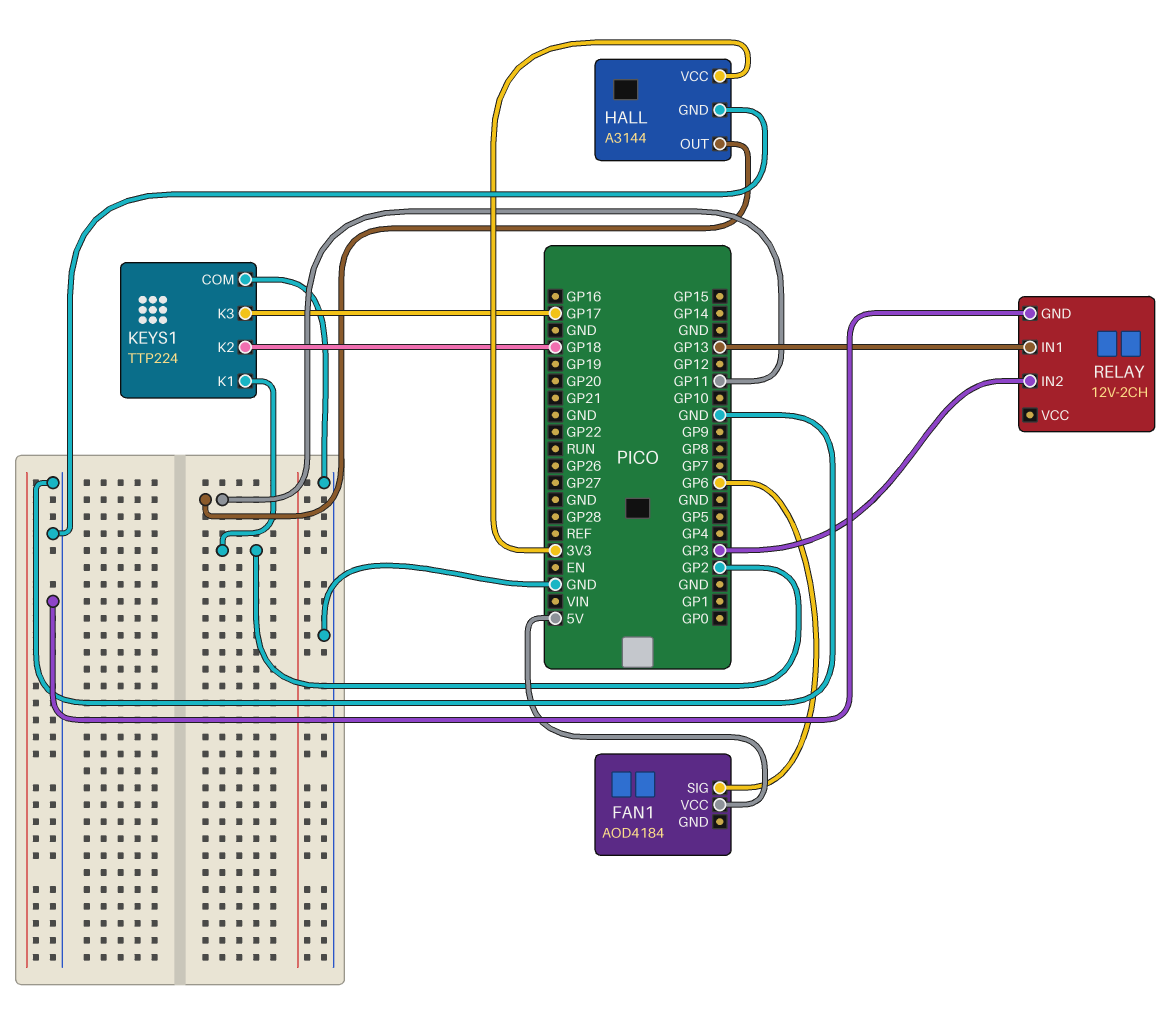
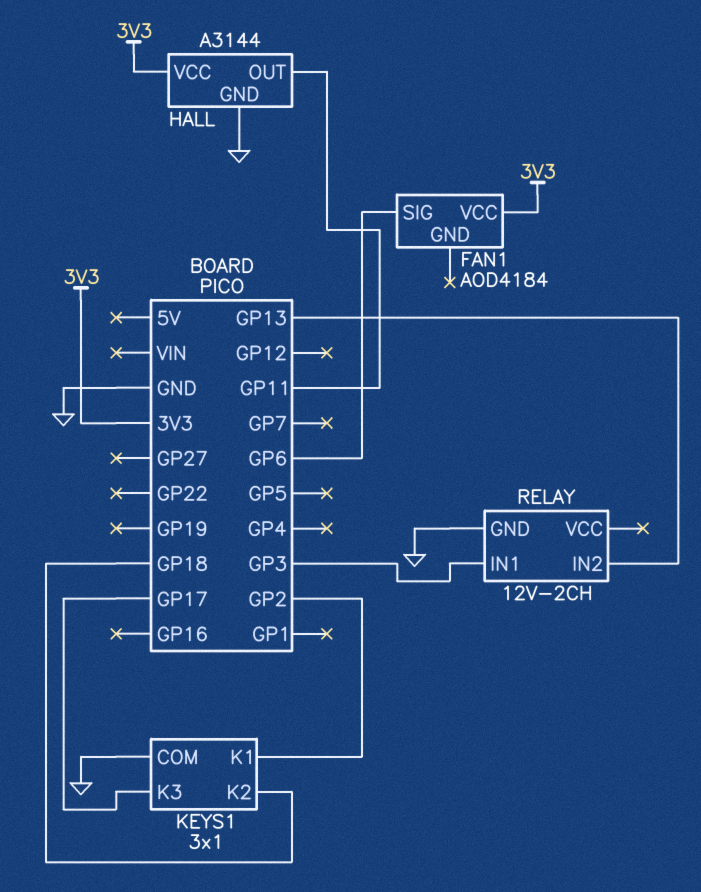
FAN1 pin VCC: 5V -> 3V3
KEYS1: TTP224 -> 3x1
RELAY pin IN1: GP13 -> GP3
RELAY pin IN2: GP3 -> GP13

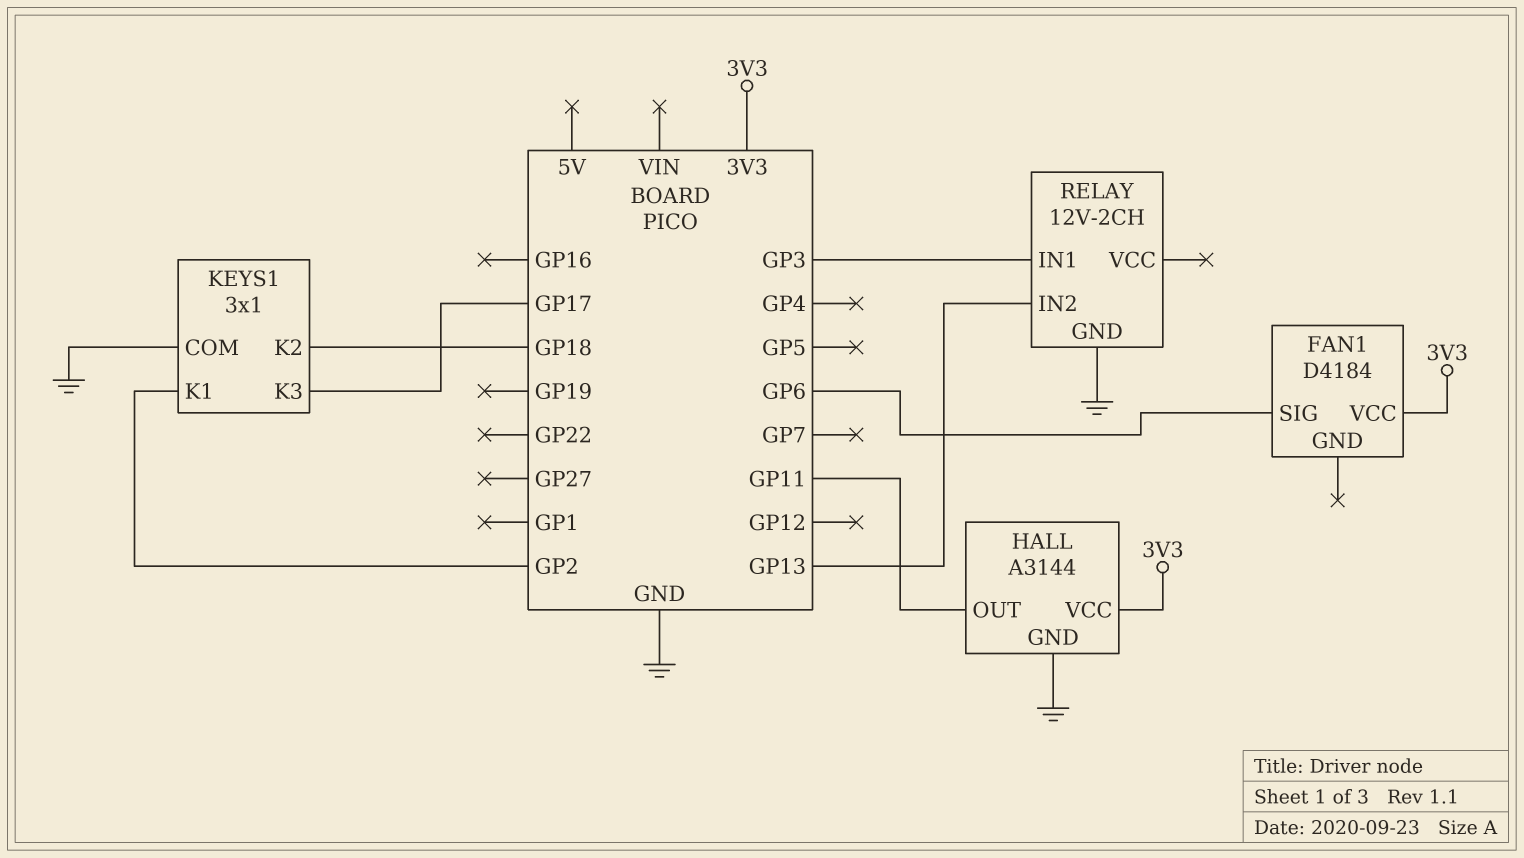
FAN1: AOD4184 -> D4184

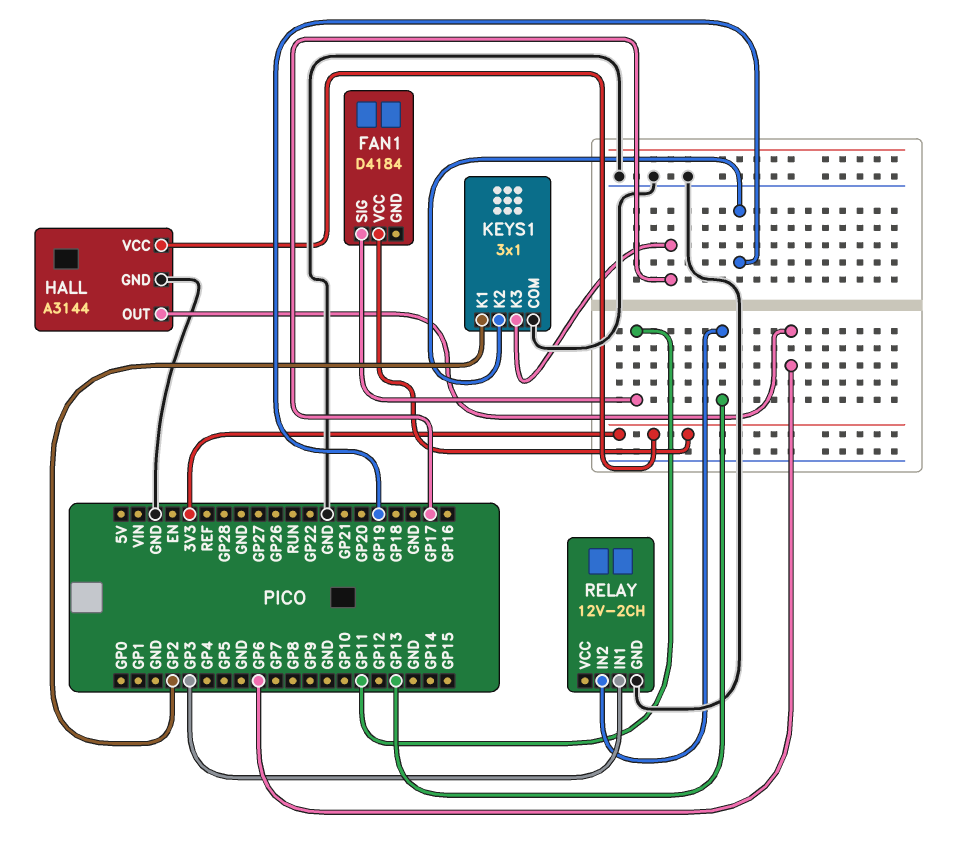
FAN1 pin SIG: GP6 -> GP11
HALL pin OUT: GP11 -> GP6
KEYS1 pin K2: GP18 -> GP19

